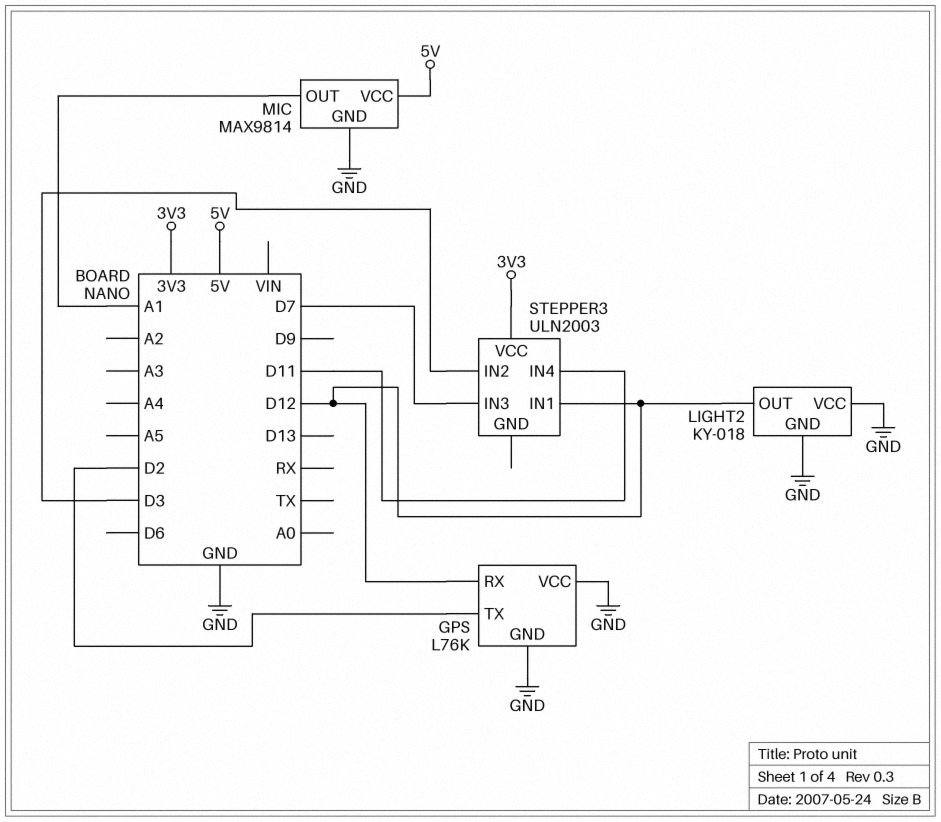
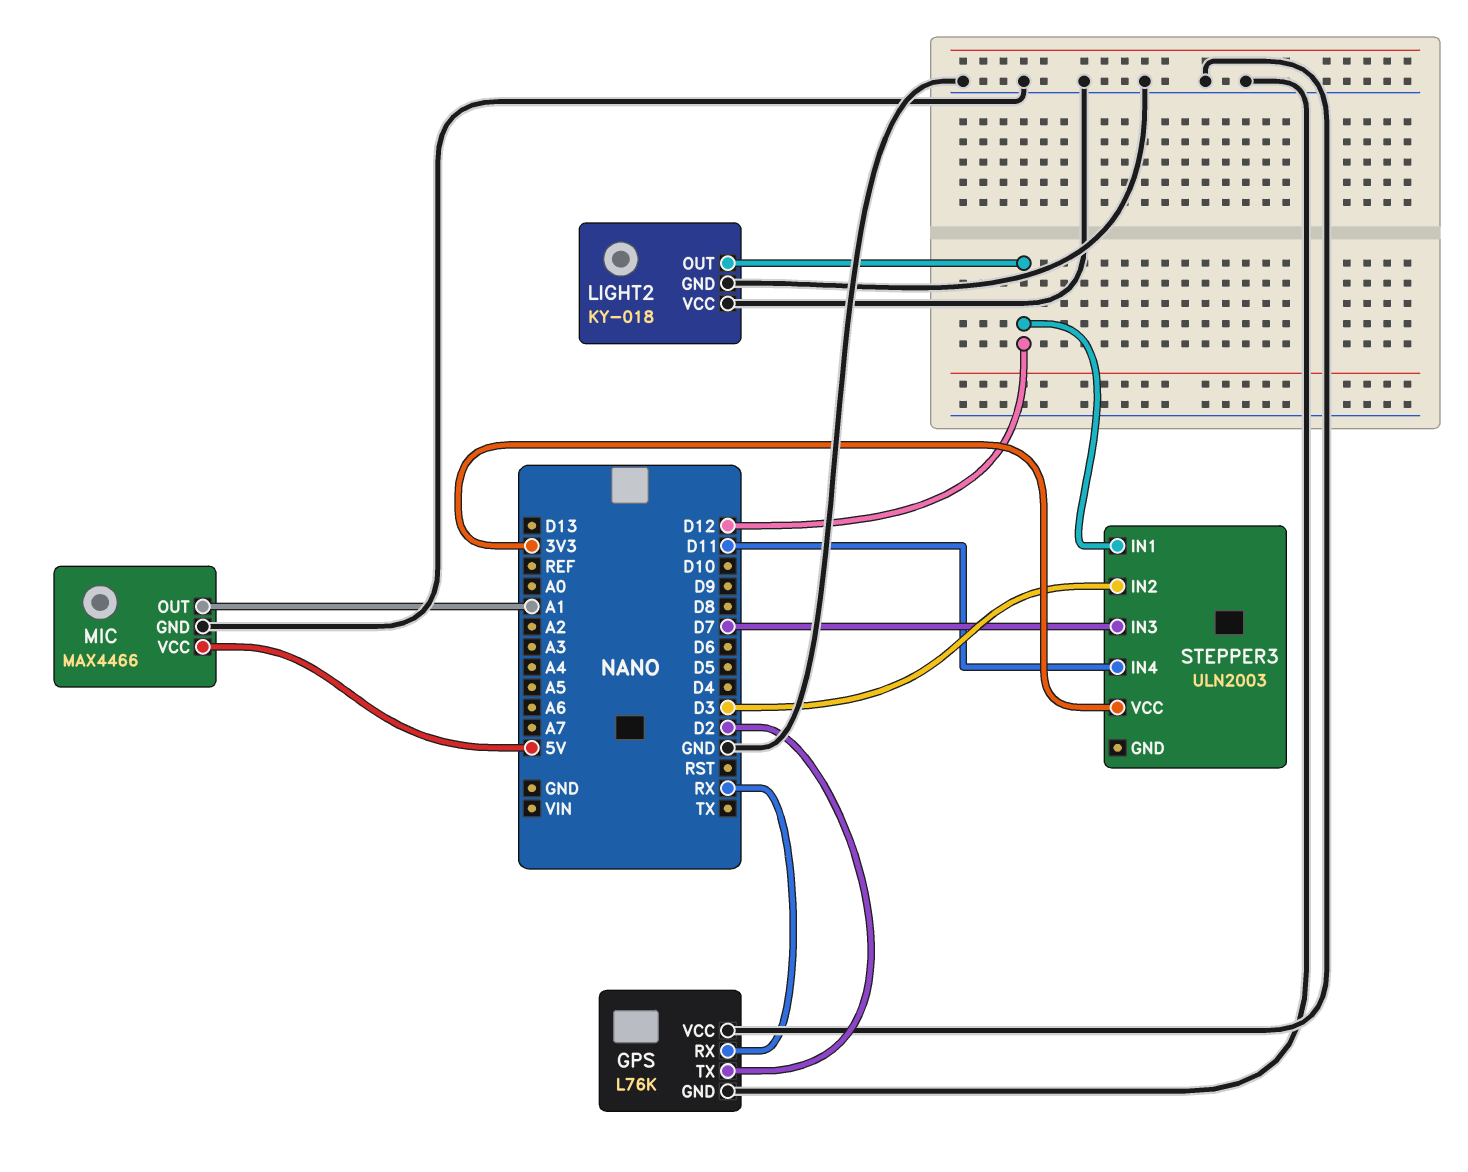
GPS pin RX: D12 -> RX
MIC: MAX9814 -> MAX4466

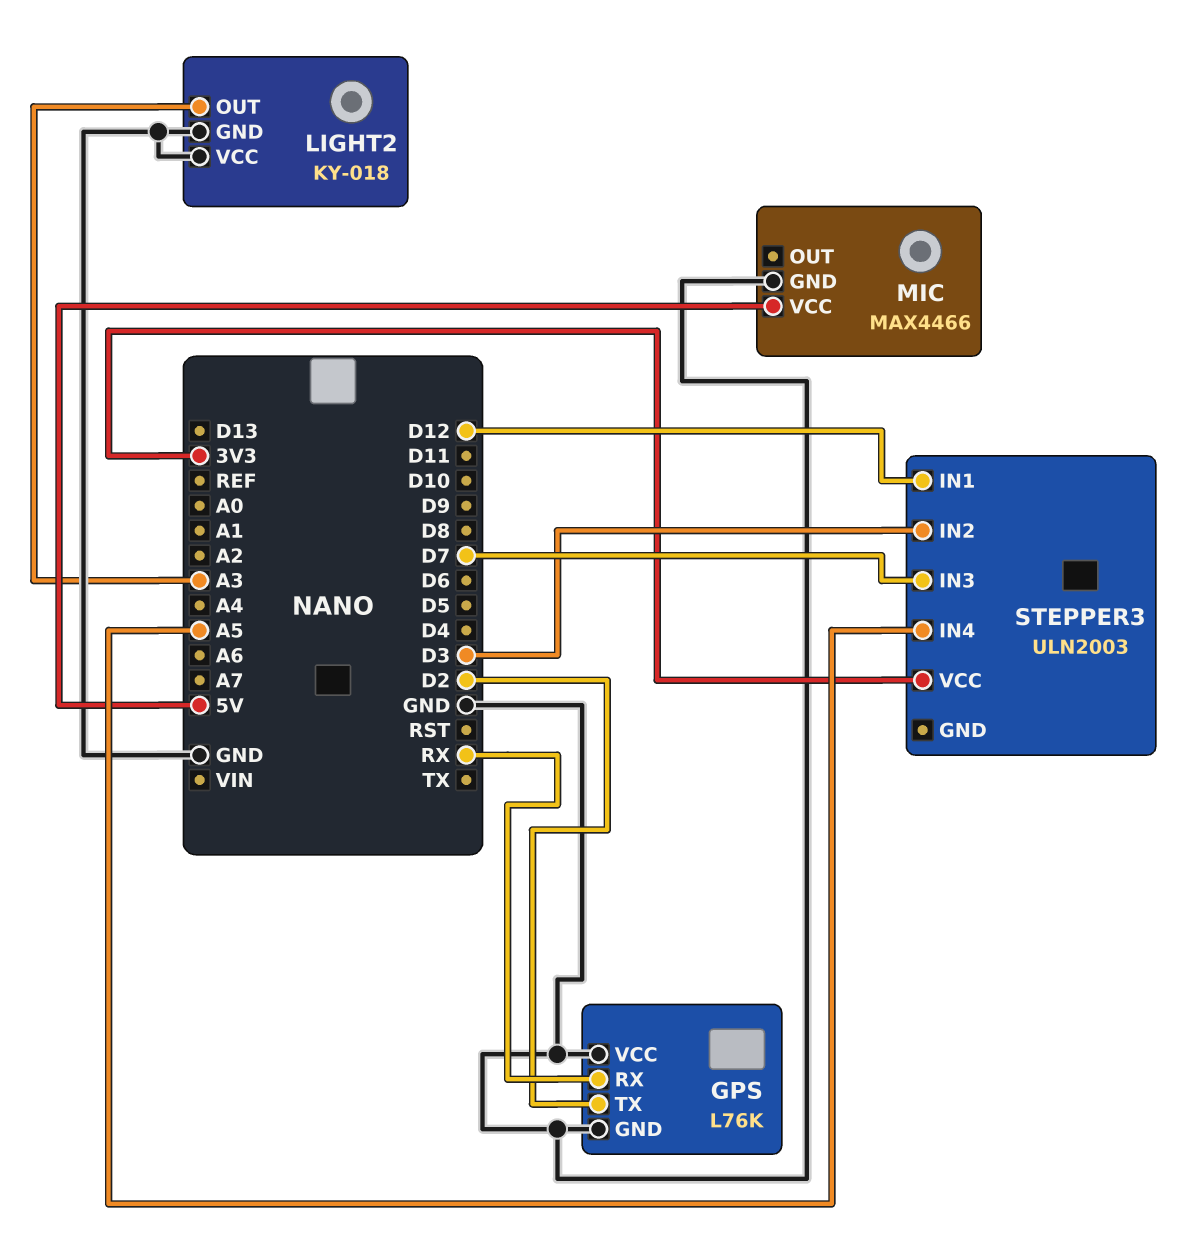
LIGHT2 pin OUT: D12 -> A3
MIC pin OUT: A1 -> none
STEPPER3 pin IN4: D11 -> A5

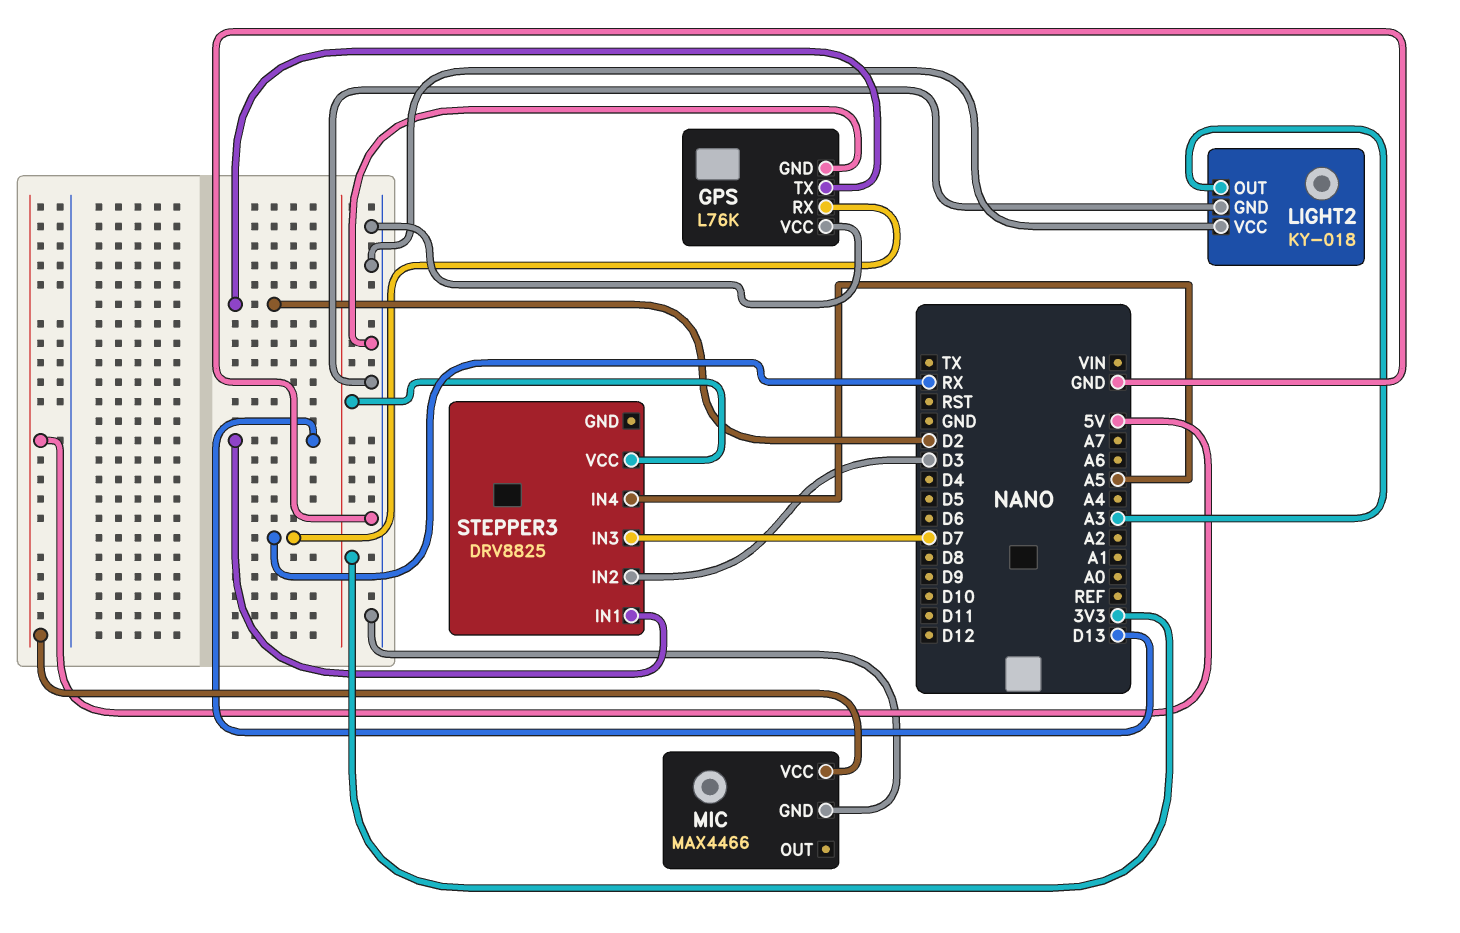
STEPPER3: ULN2003 -> DRV8825
STEPPER3 pin IN1: D12 -> D13

